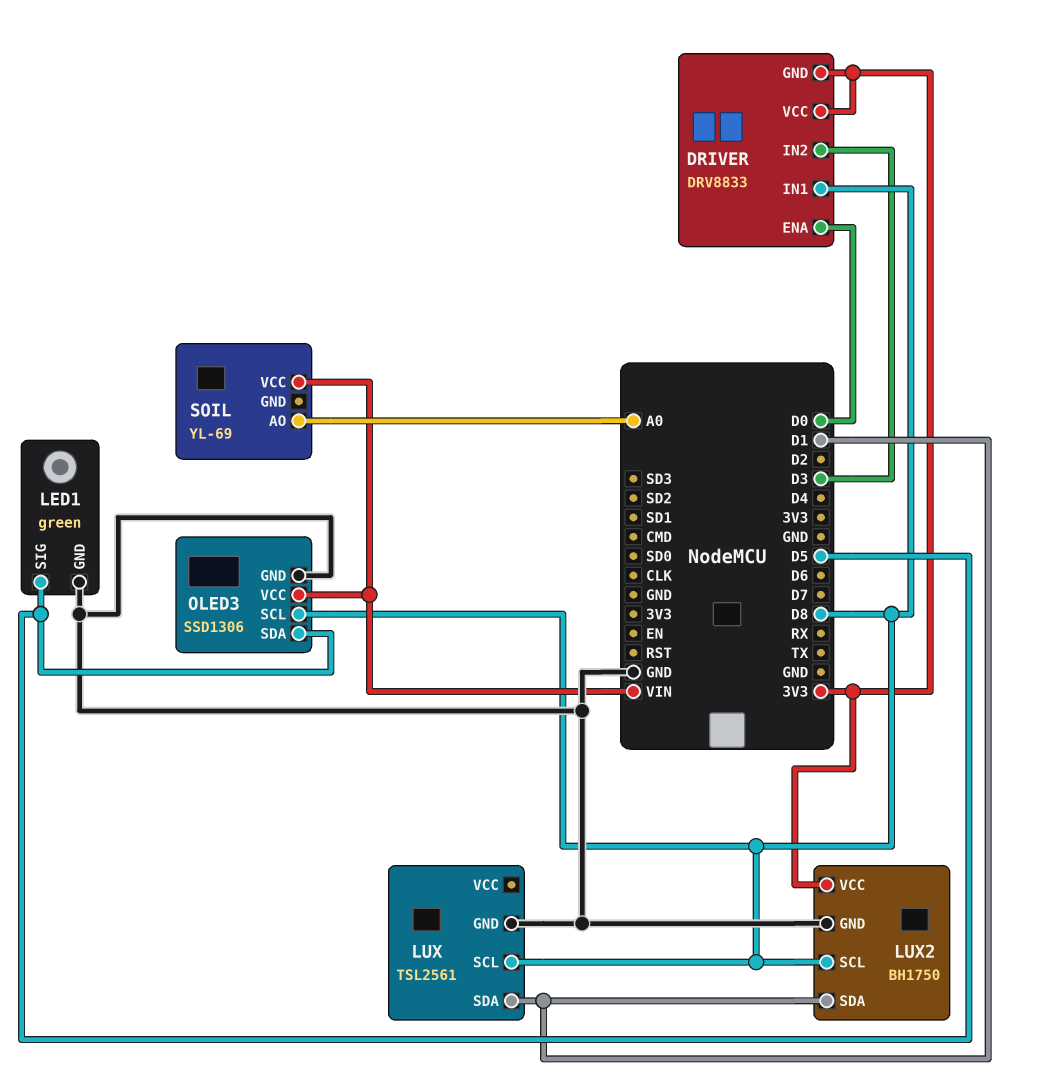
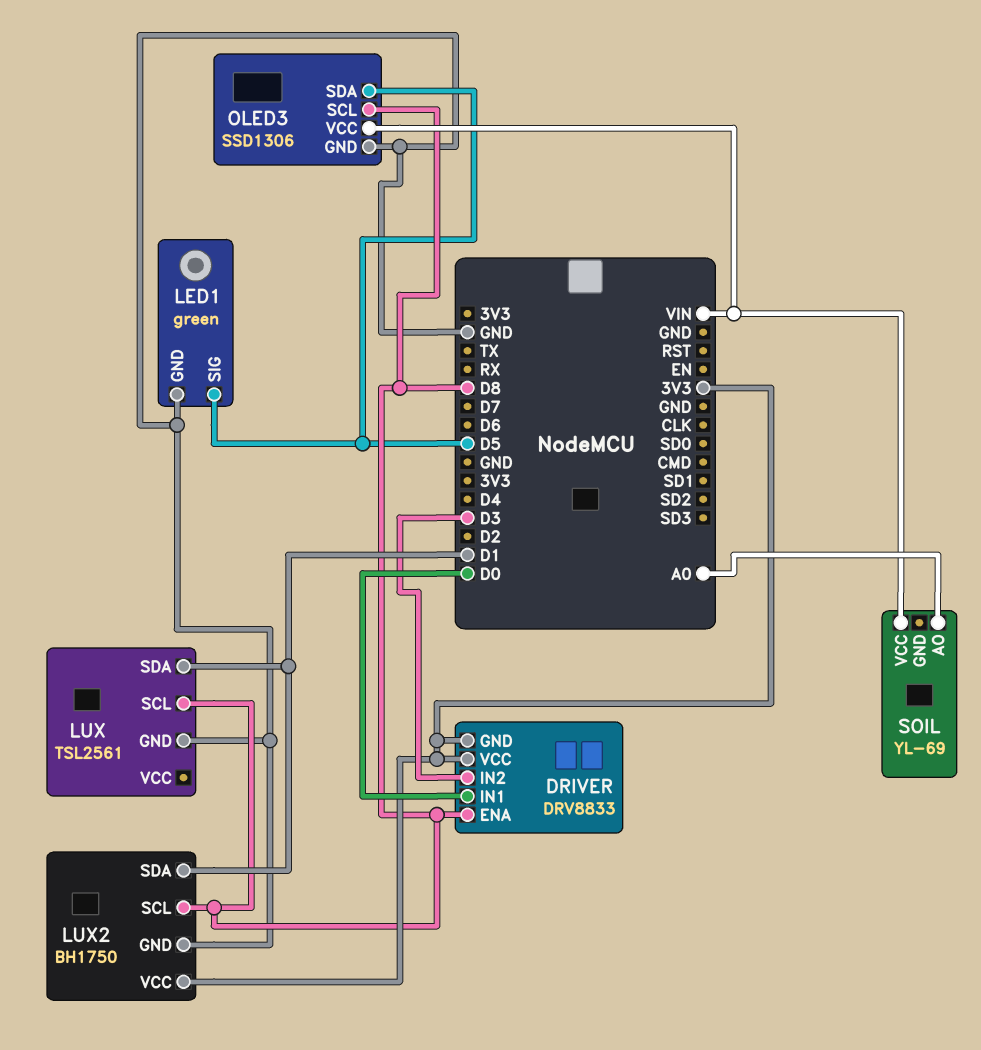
DRIVER pin ENA: D0 -> D8
DRIVER pin IN1: D8 -> D0

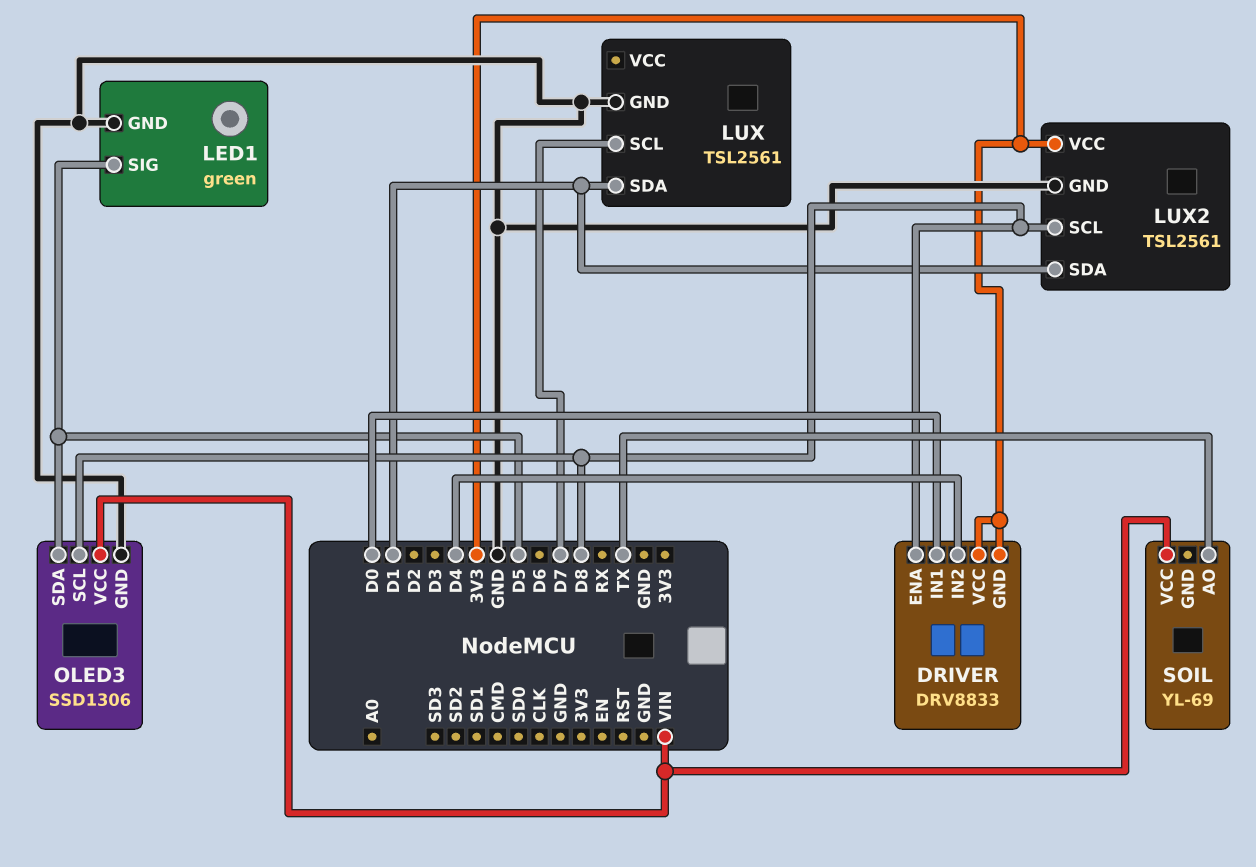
DRIVER pin IN2: D3 -> D4
LUX pin SCL: D8 -> D7
LUX2: BH1750 -> TSL2561
SOIL pin AO: A0 -> TX

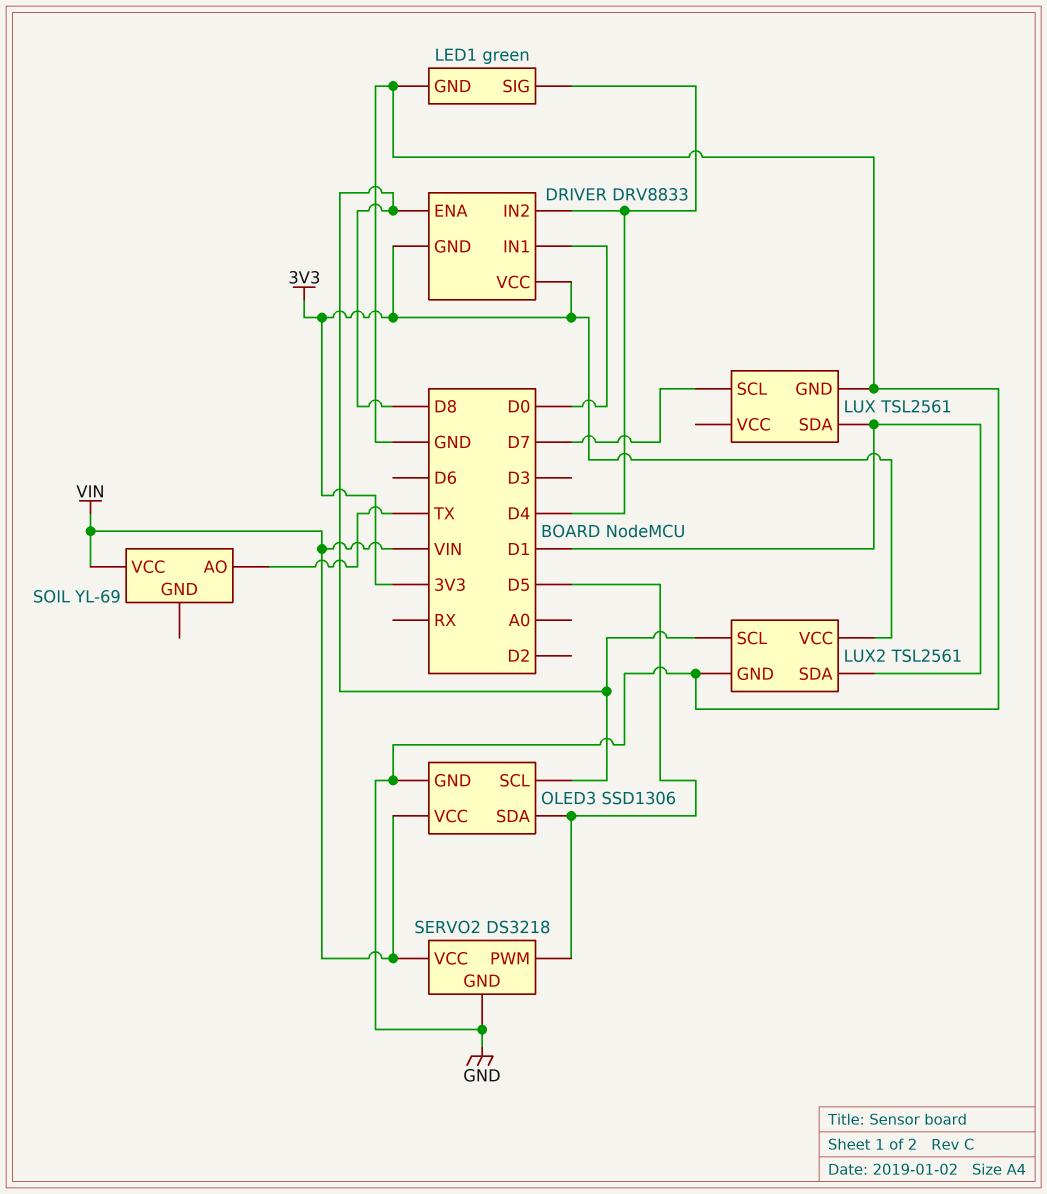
LED1 pin SIG: D5 -> D4
SERVO2: none -> DS3218
SERVO2 pin GND: none -> GND
SERVO2 pin PWM: none -> D5
SERVO2 pin VCC: none -> VIN

